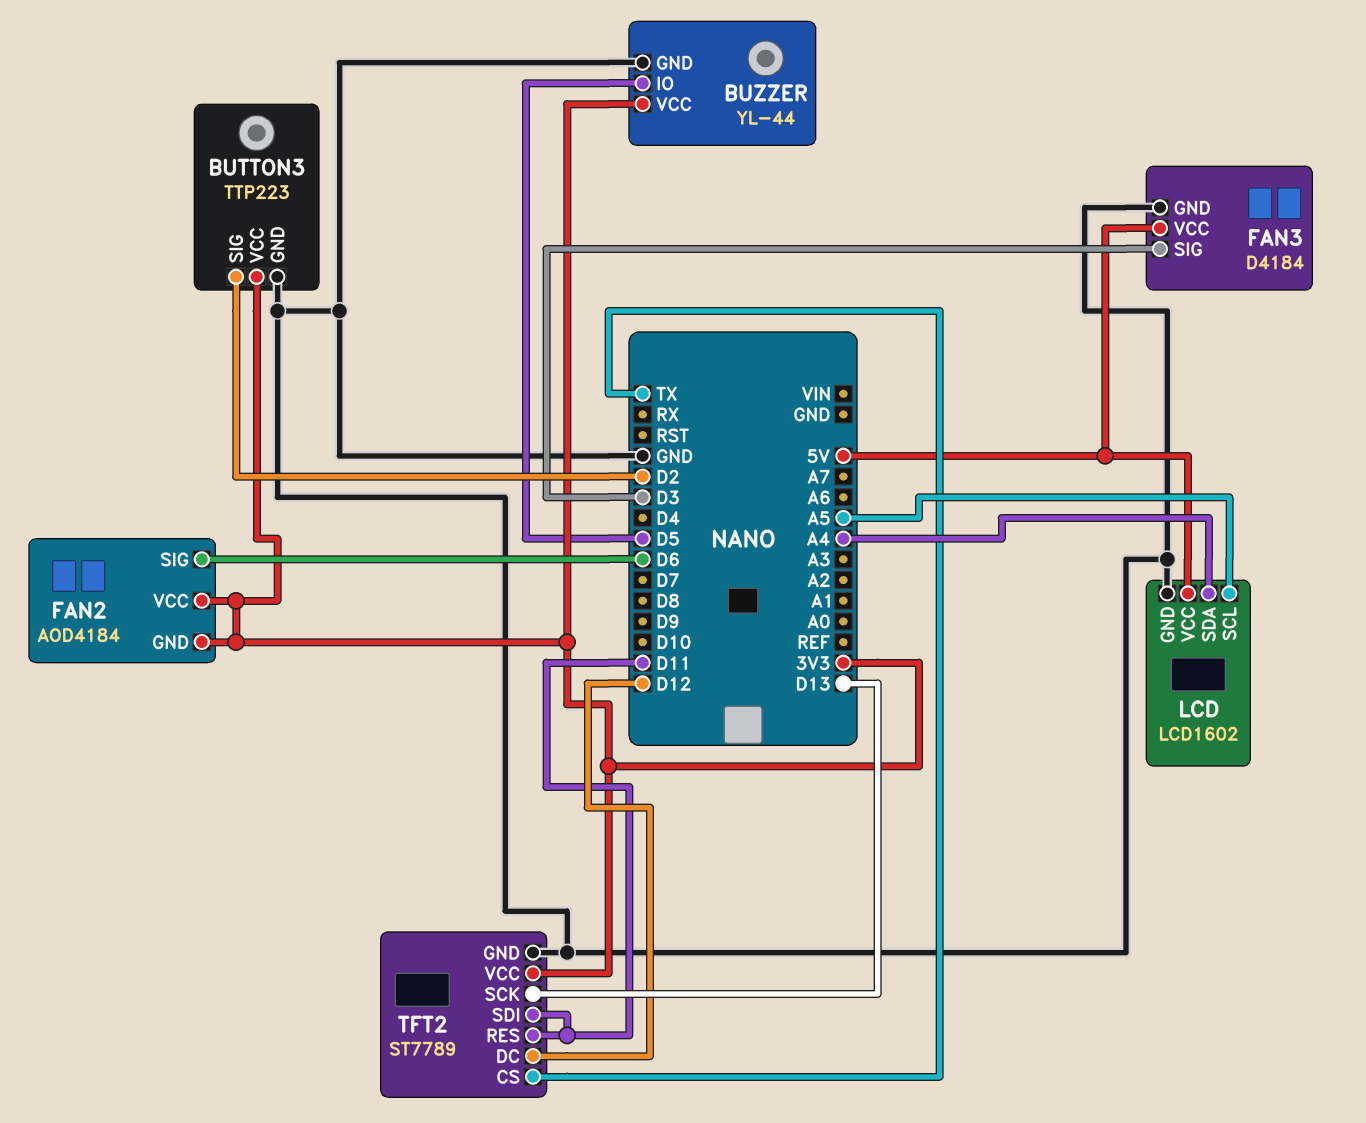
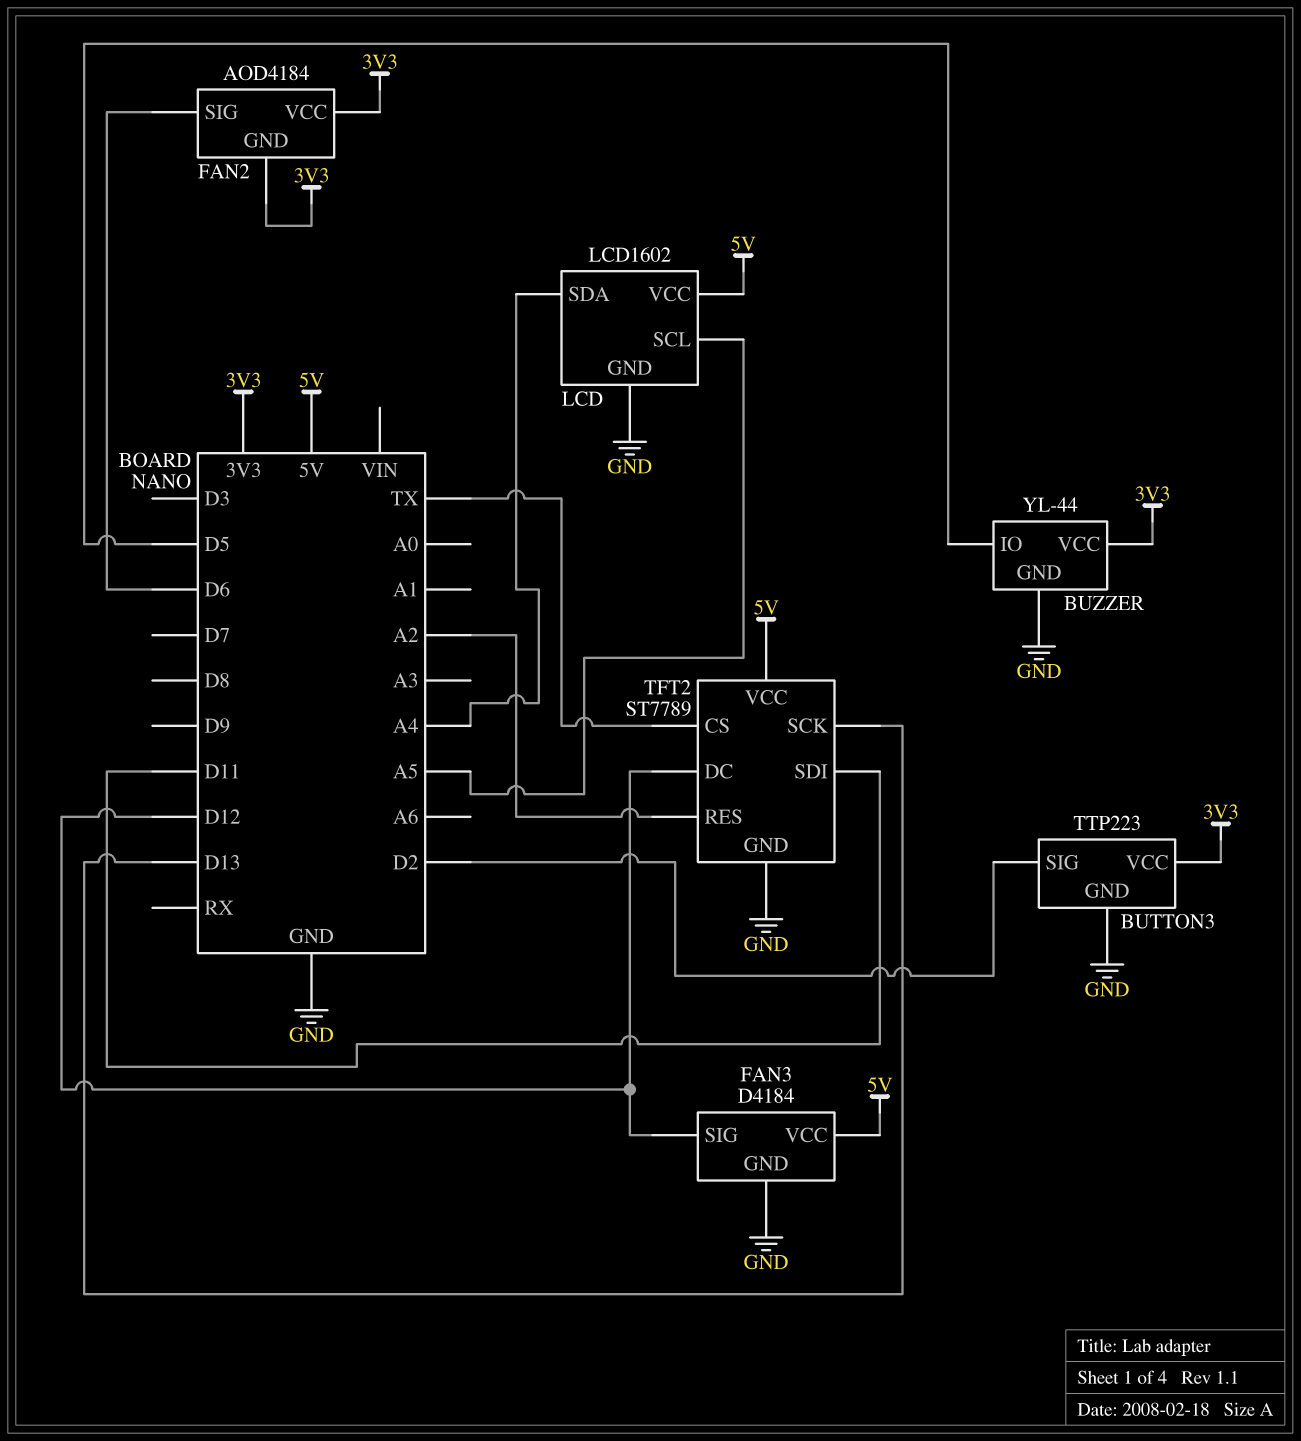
FAN3 pin SIG: D3 -> D12
TFT2 pin RES: D11 -> A2
TFT2 pin VCC: 3V3 -> 5V

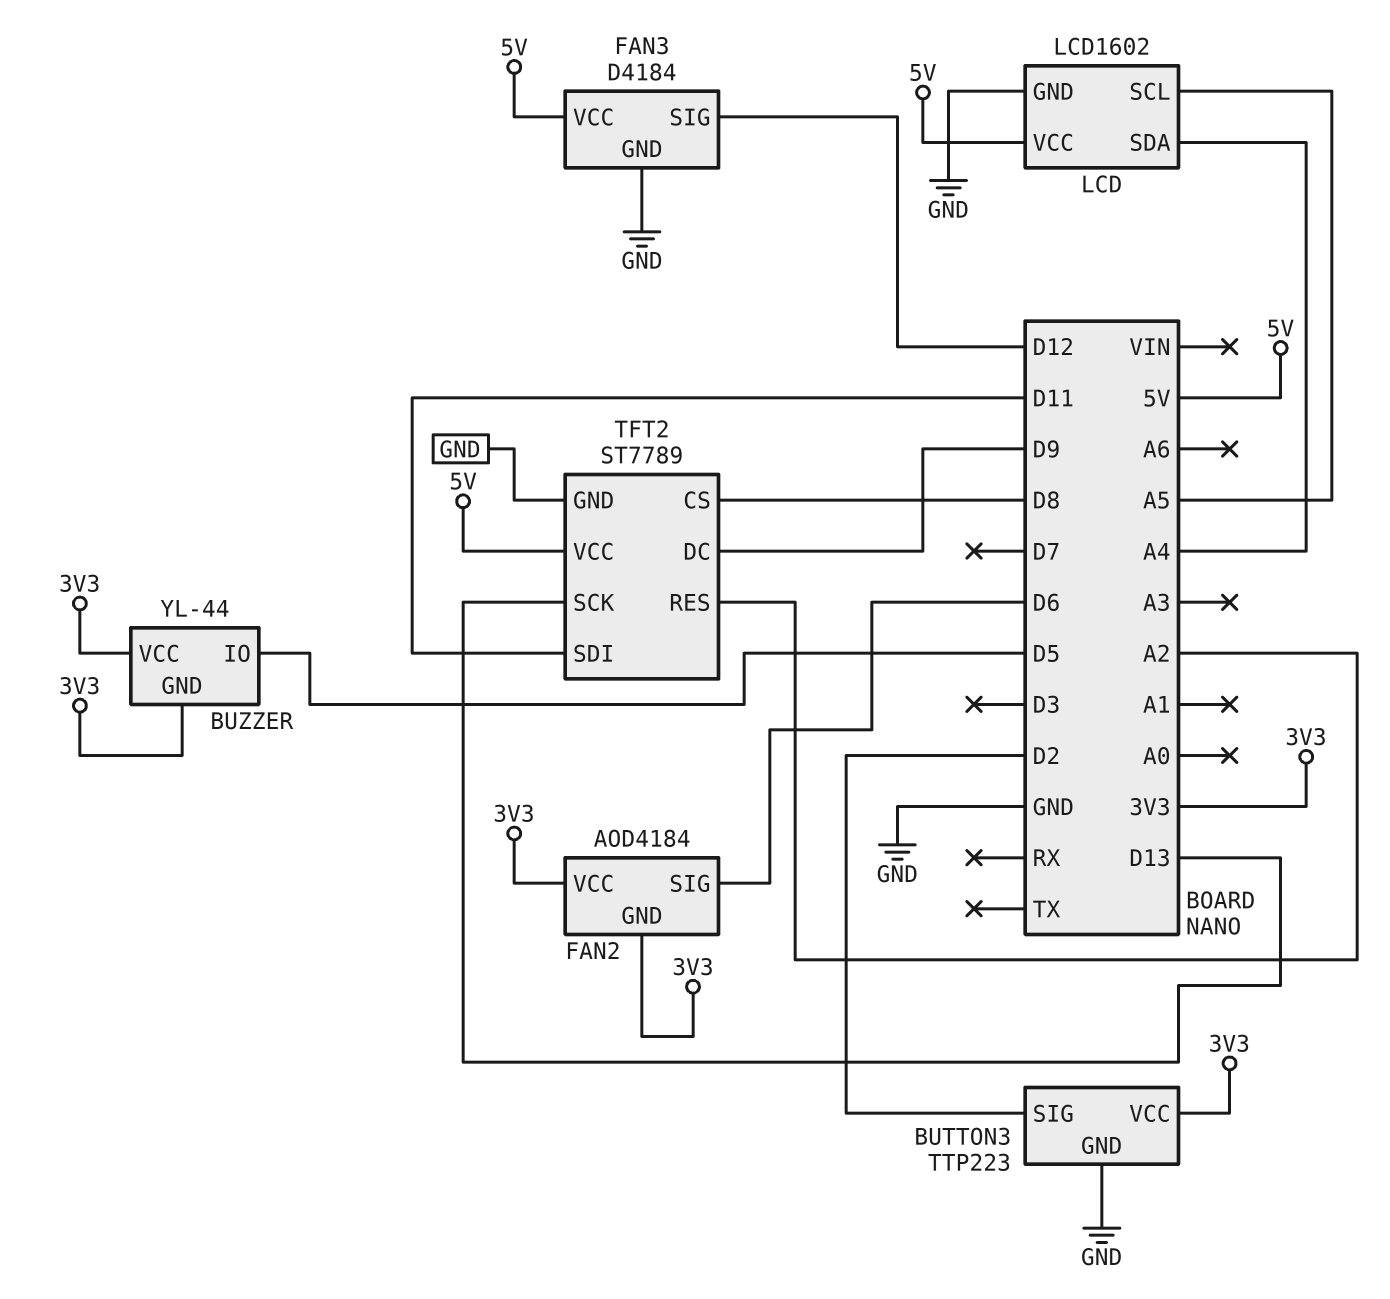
BUZZER pin GND: GND -> 3V3
TFT2 pin CS: TX -> D8
TFT2 pin DC: D12 -> D9

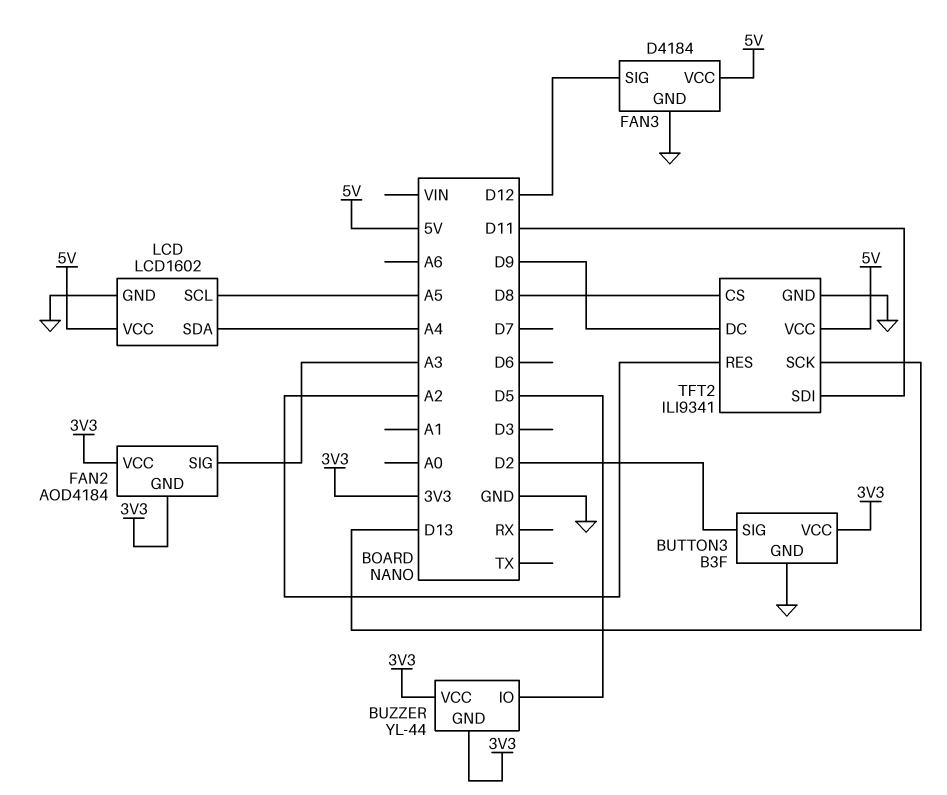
BUTTON3: TTP223 -> B3F
FAN2 pin SIG: D6 -> A3
TFT2: ST7789 -> ILI9341

